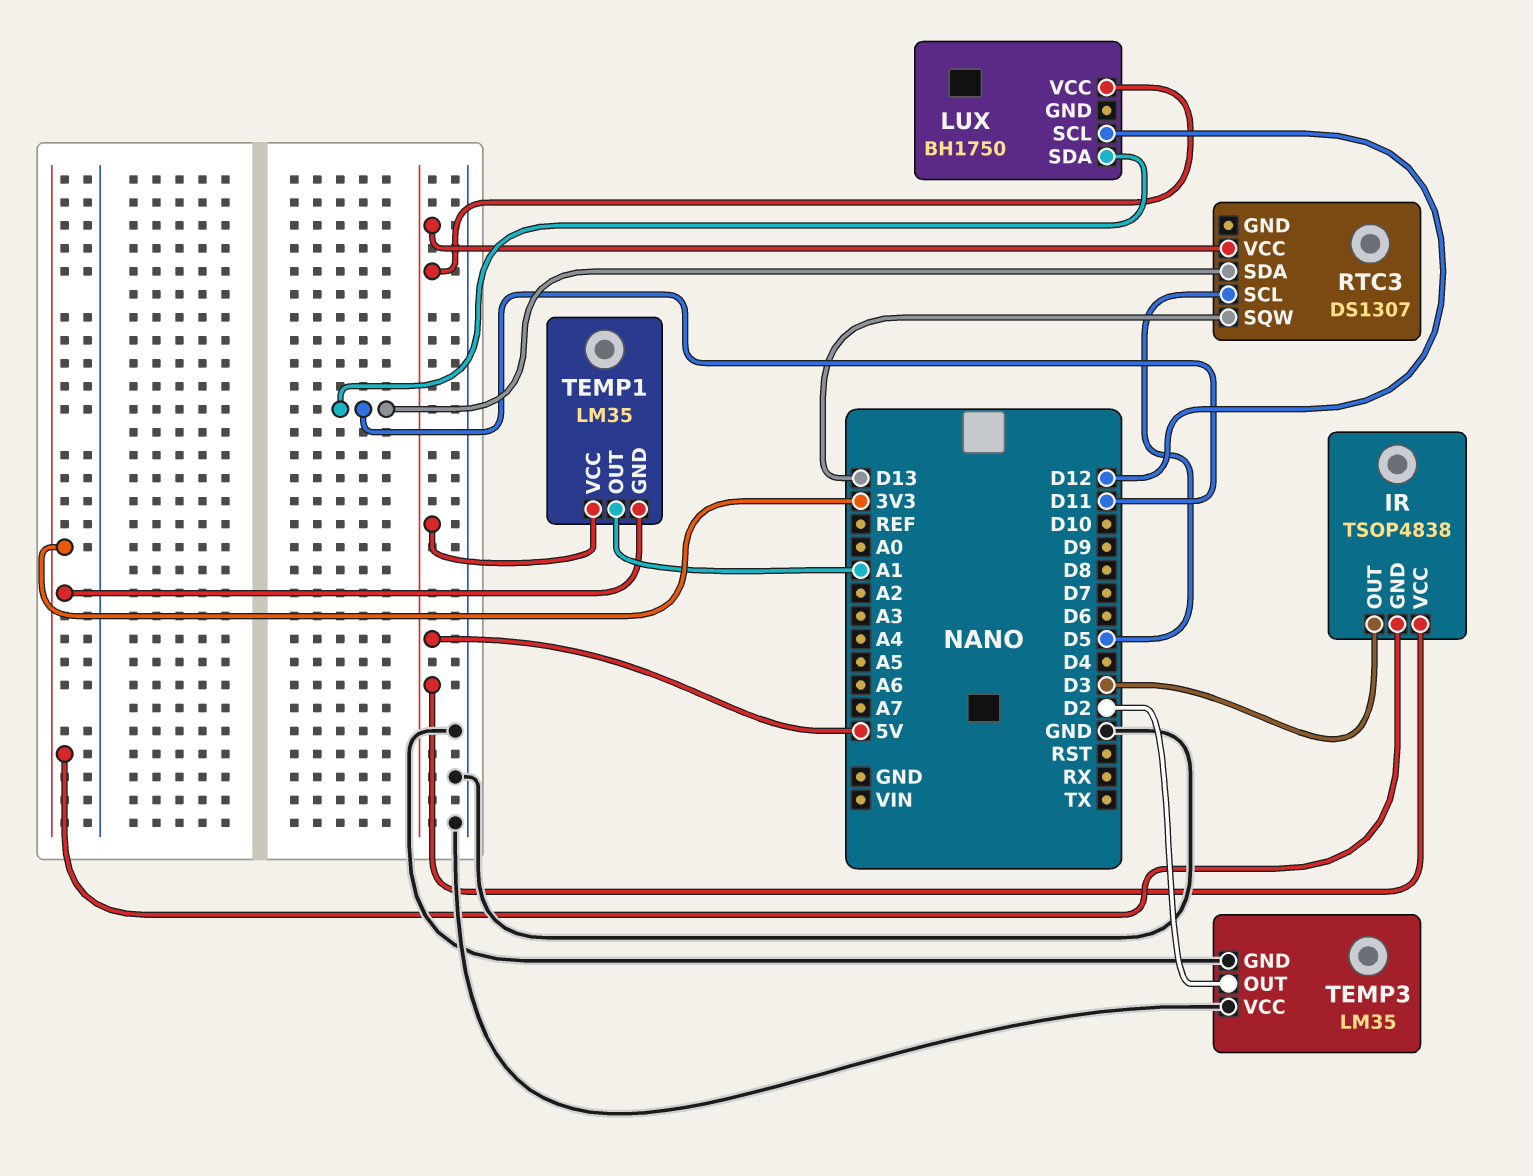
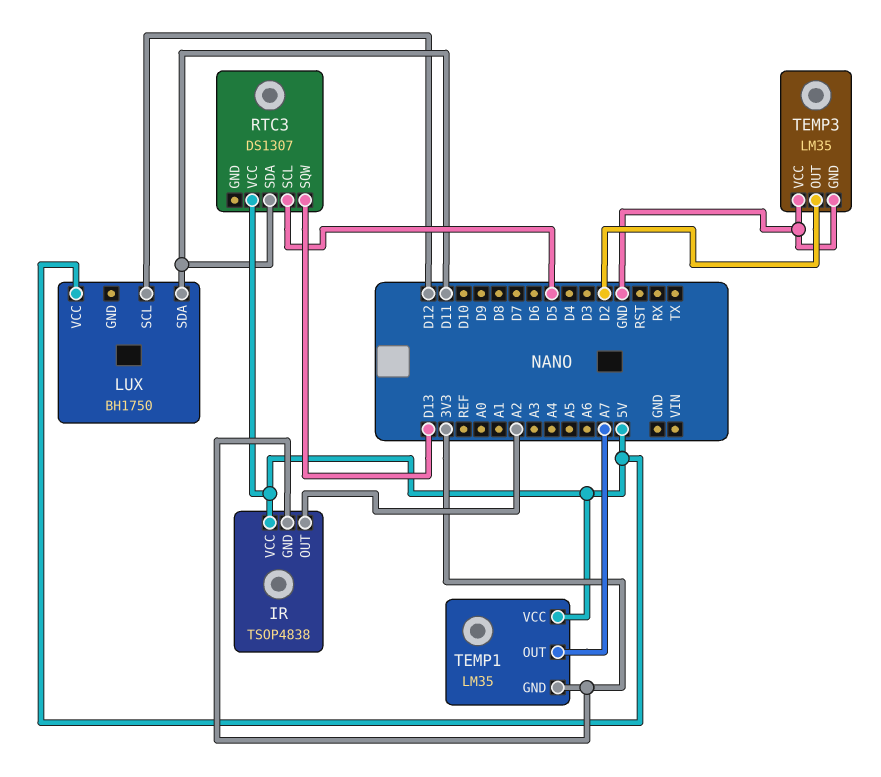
IR pin OUT: D3 -> A2
TEMP1 pin OUT: A1 -> A7

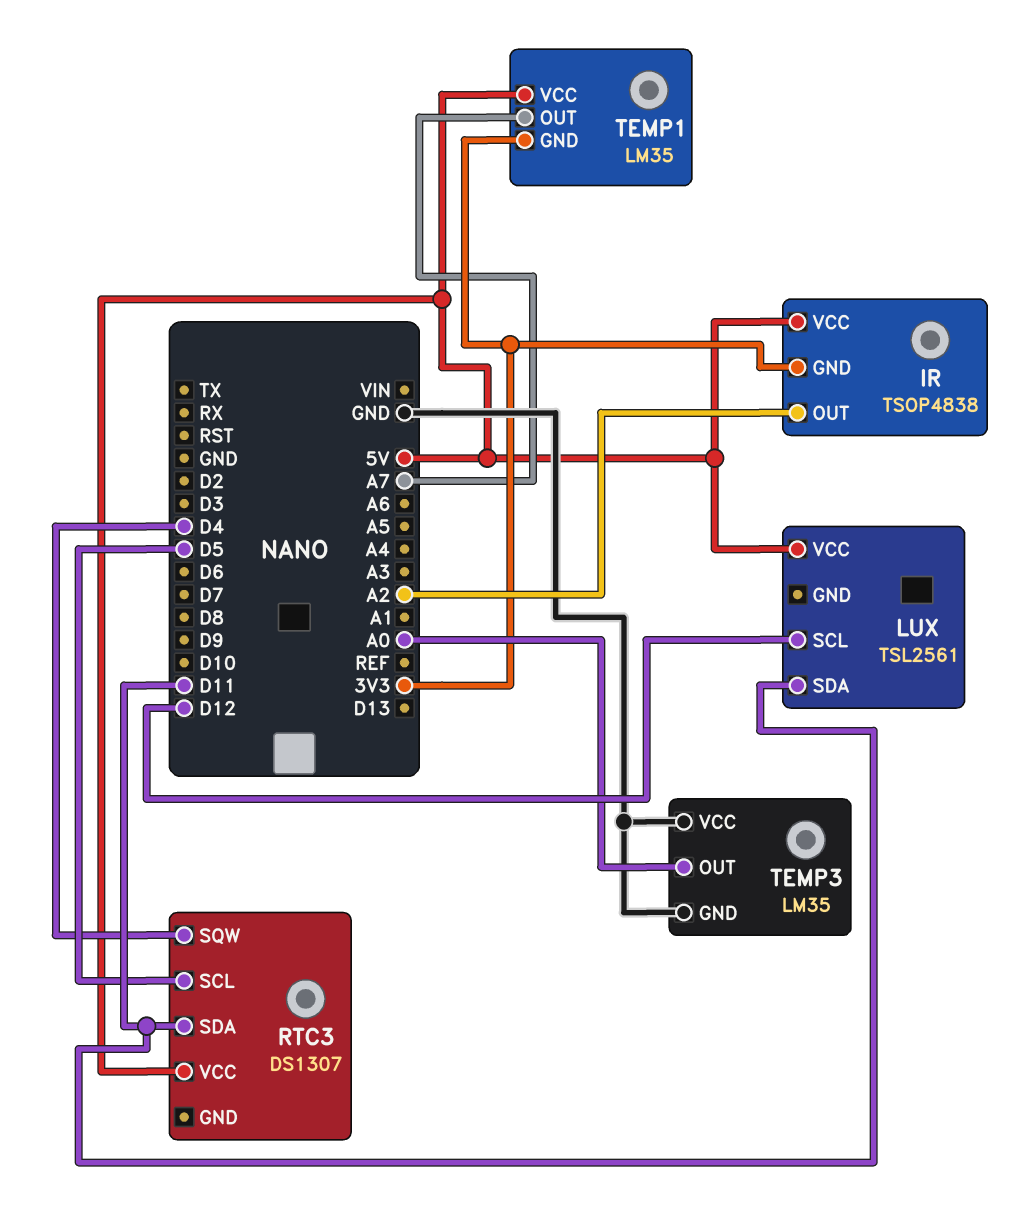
LUX: BH1750 -> TSL2561
RTC3 pin SQW: D13 -> D4
TEMP3 pin OUT: D2 -> A0

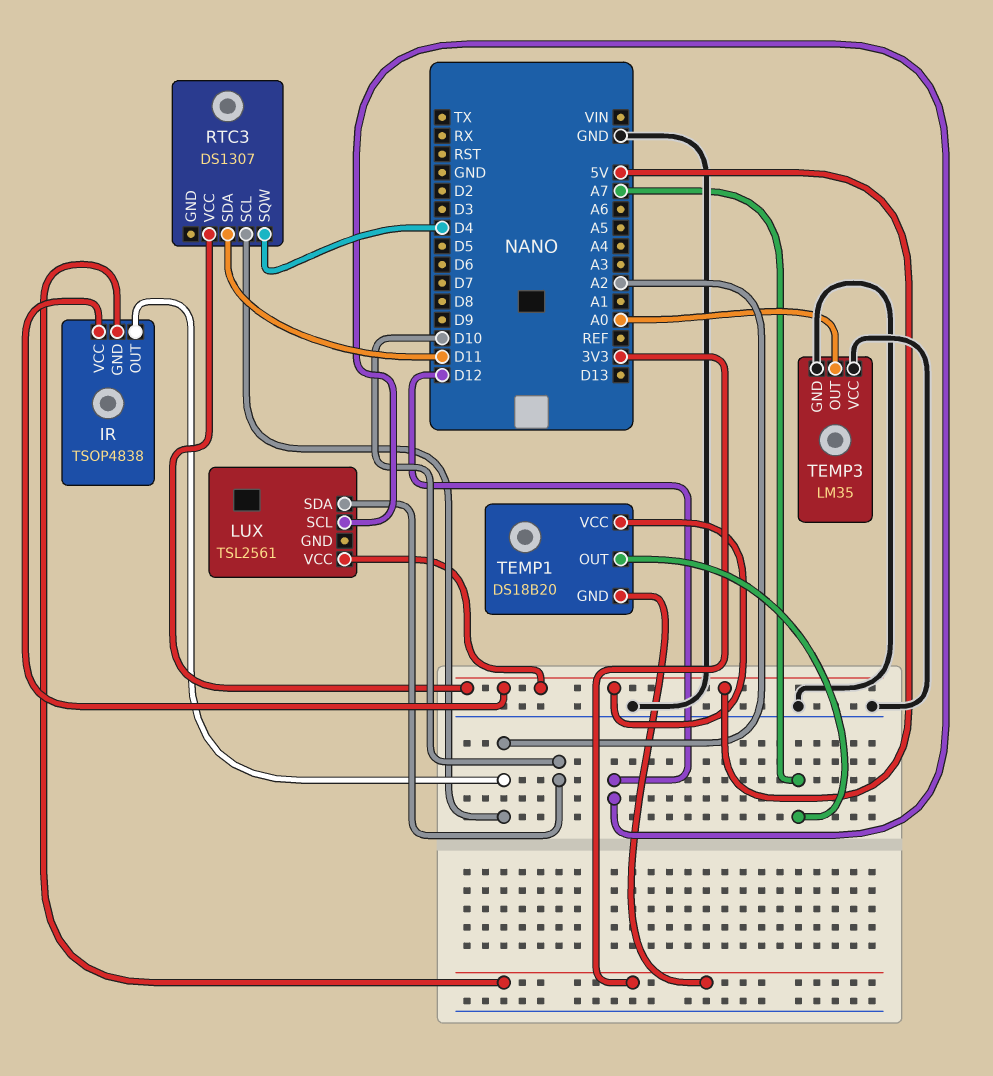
LUX pin SDA: D11 -> D10
RTC3 pin SCL: D5 -> A2
TEMP1: LM35 -> DS18B20

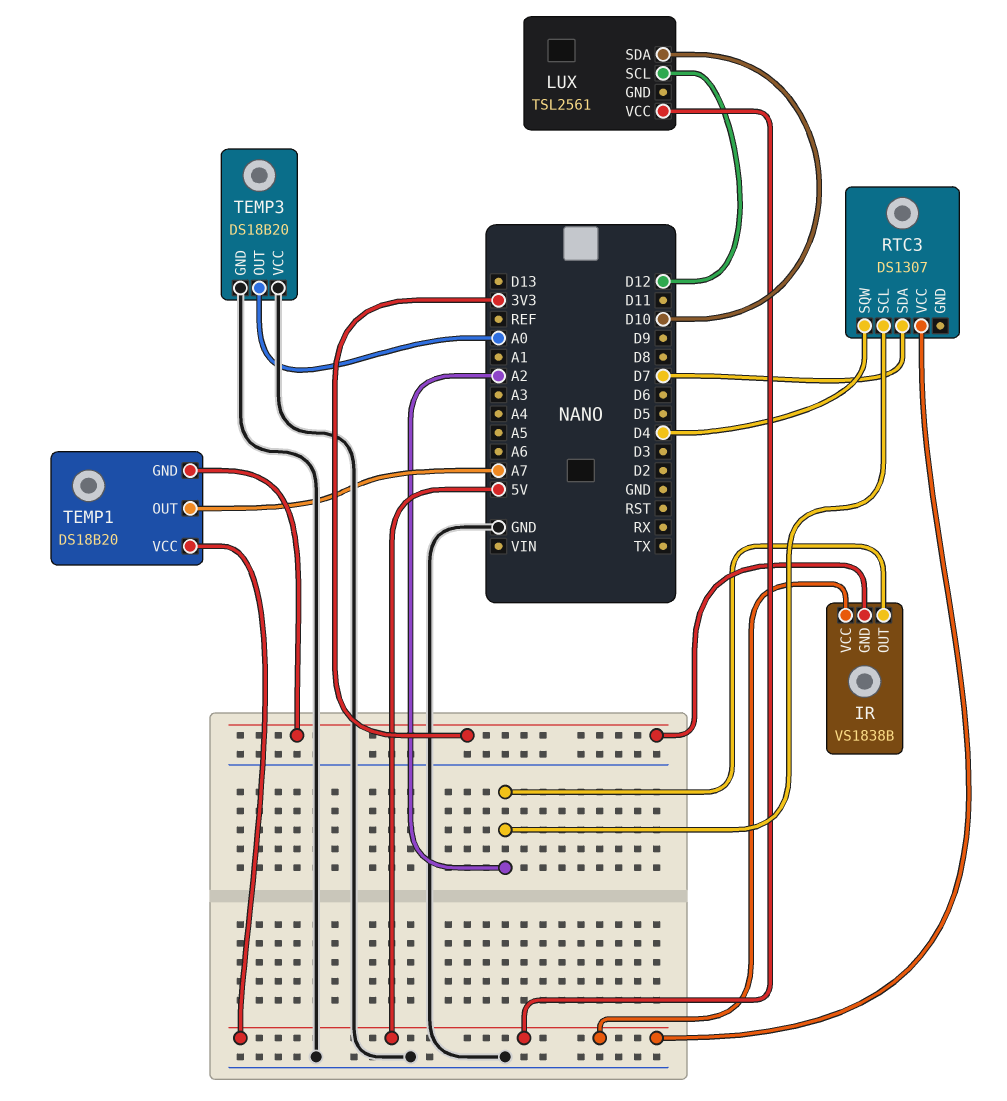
IR: TSOP4838 -> VS1838B
RTC3 pin SDA: D11 -> D7
TEMP3: LM35 -> DS18B20

